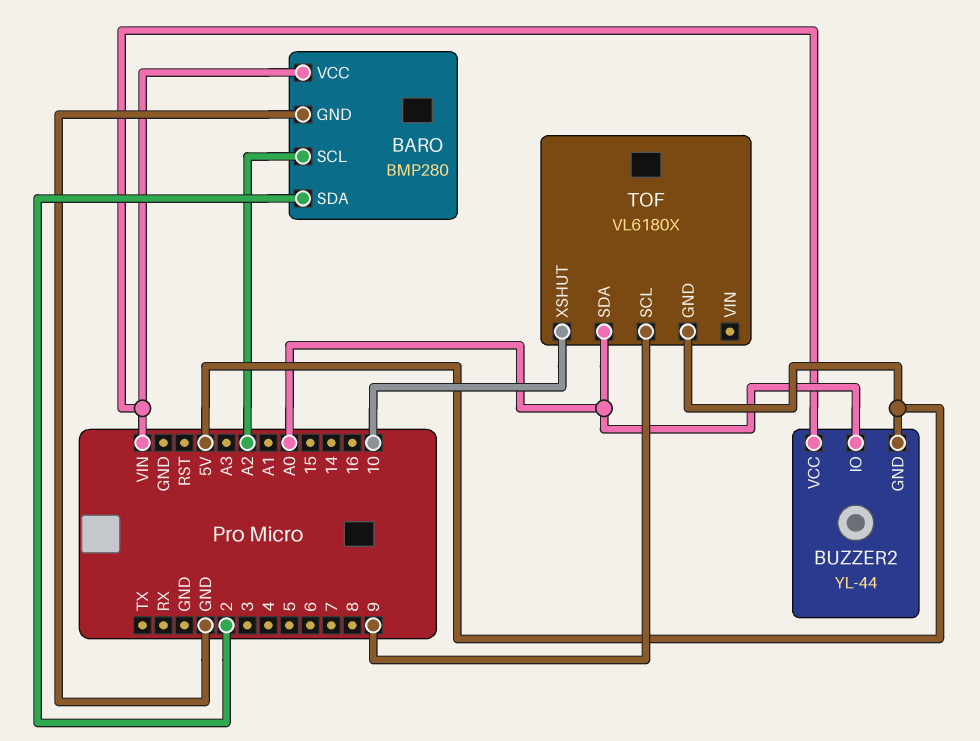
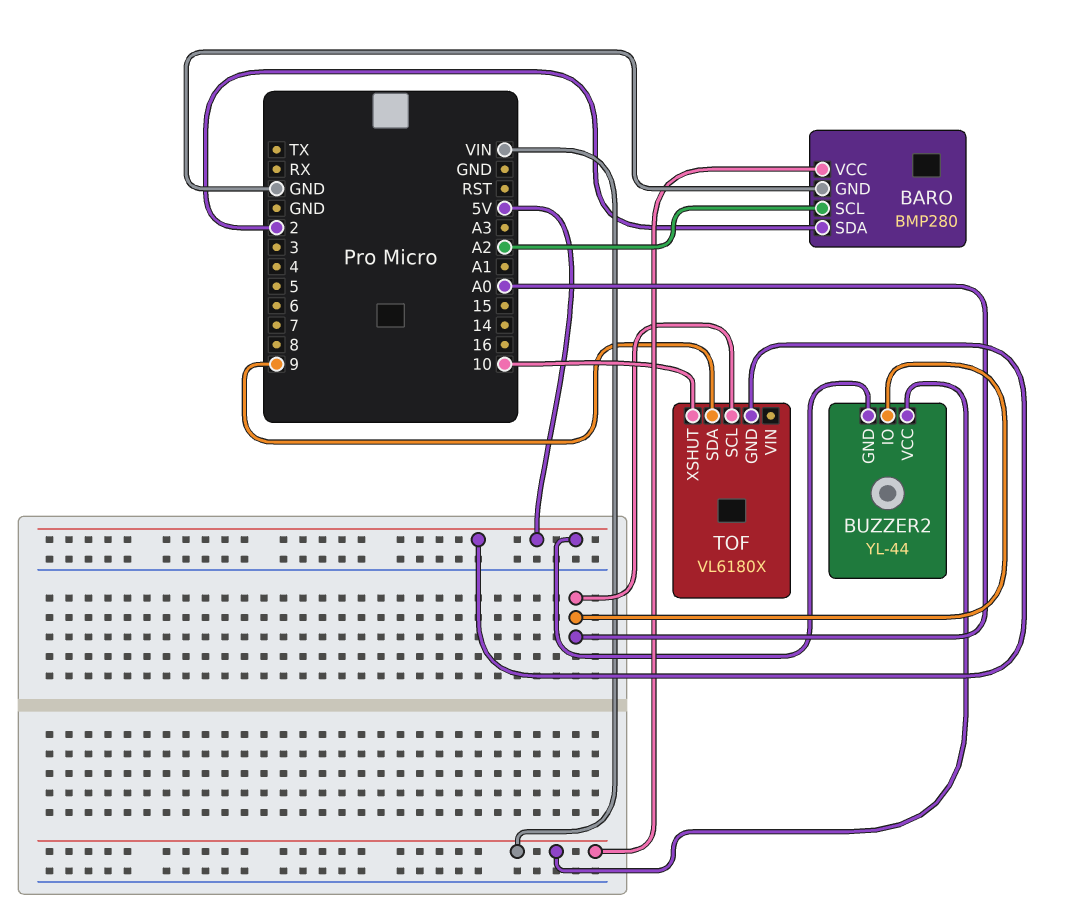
TOF pin SCL: 9 -> A0
TOF pin SDA: A0 -> 9

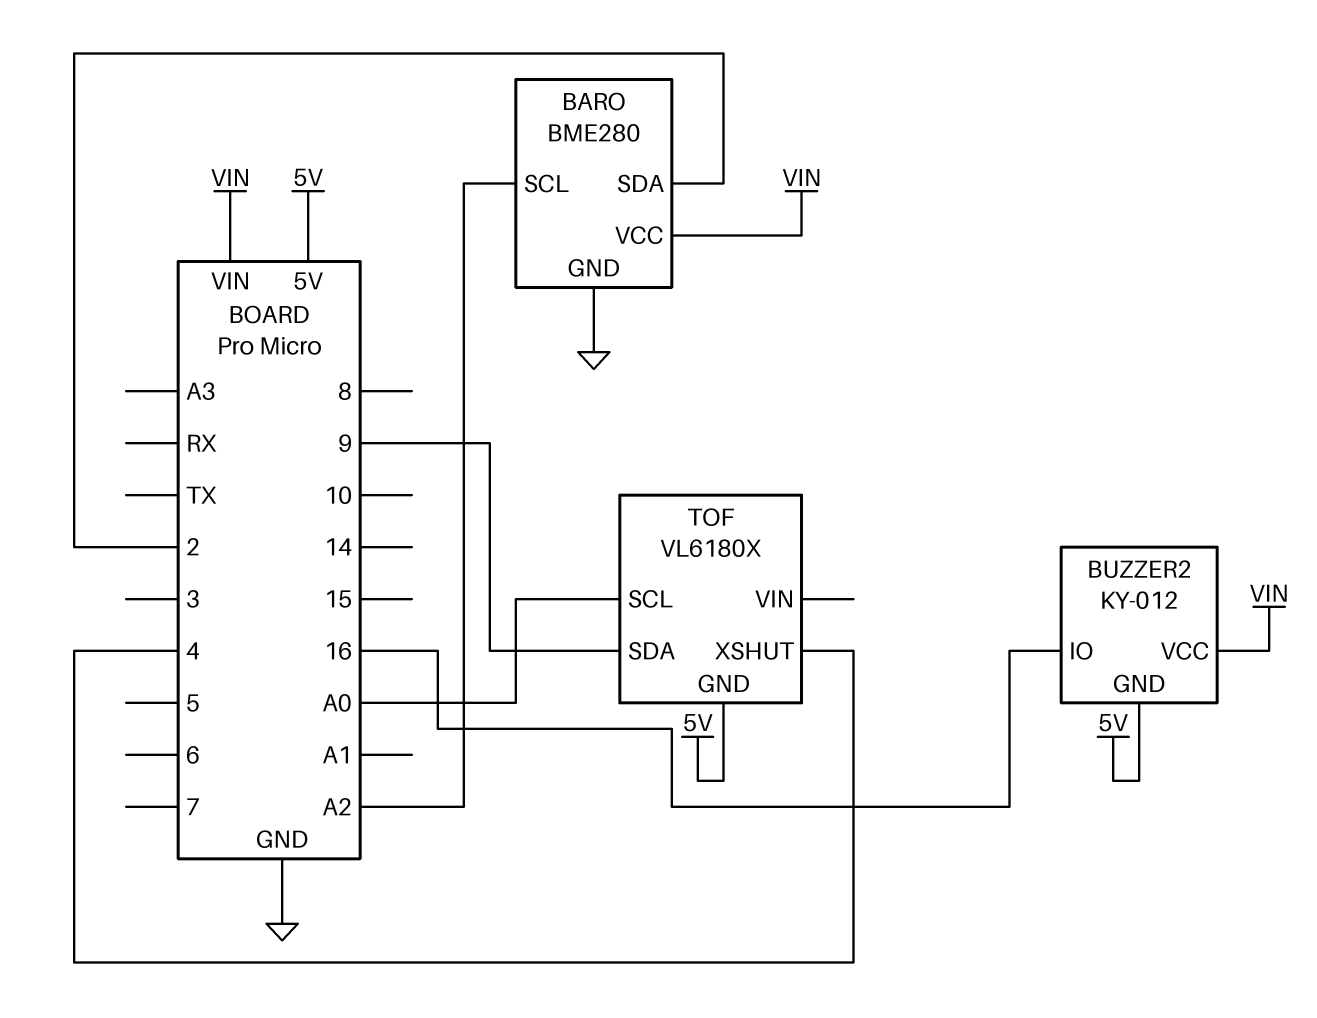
BARO: BMP280 -> BME280
BUZZER2: YL-44 -> KY-012
BUZZER2 pin IO: A0 -> 16
TOF pin XSHUT: 10 -> 4

